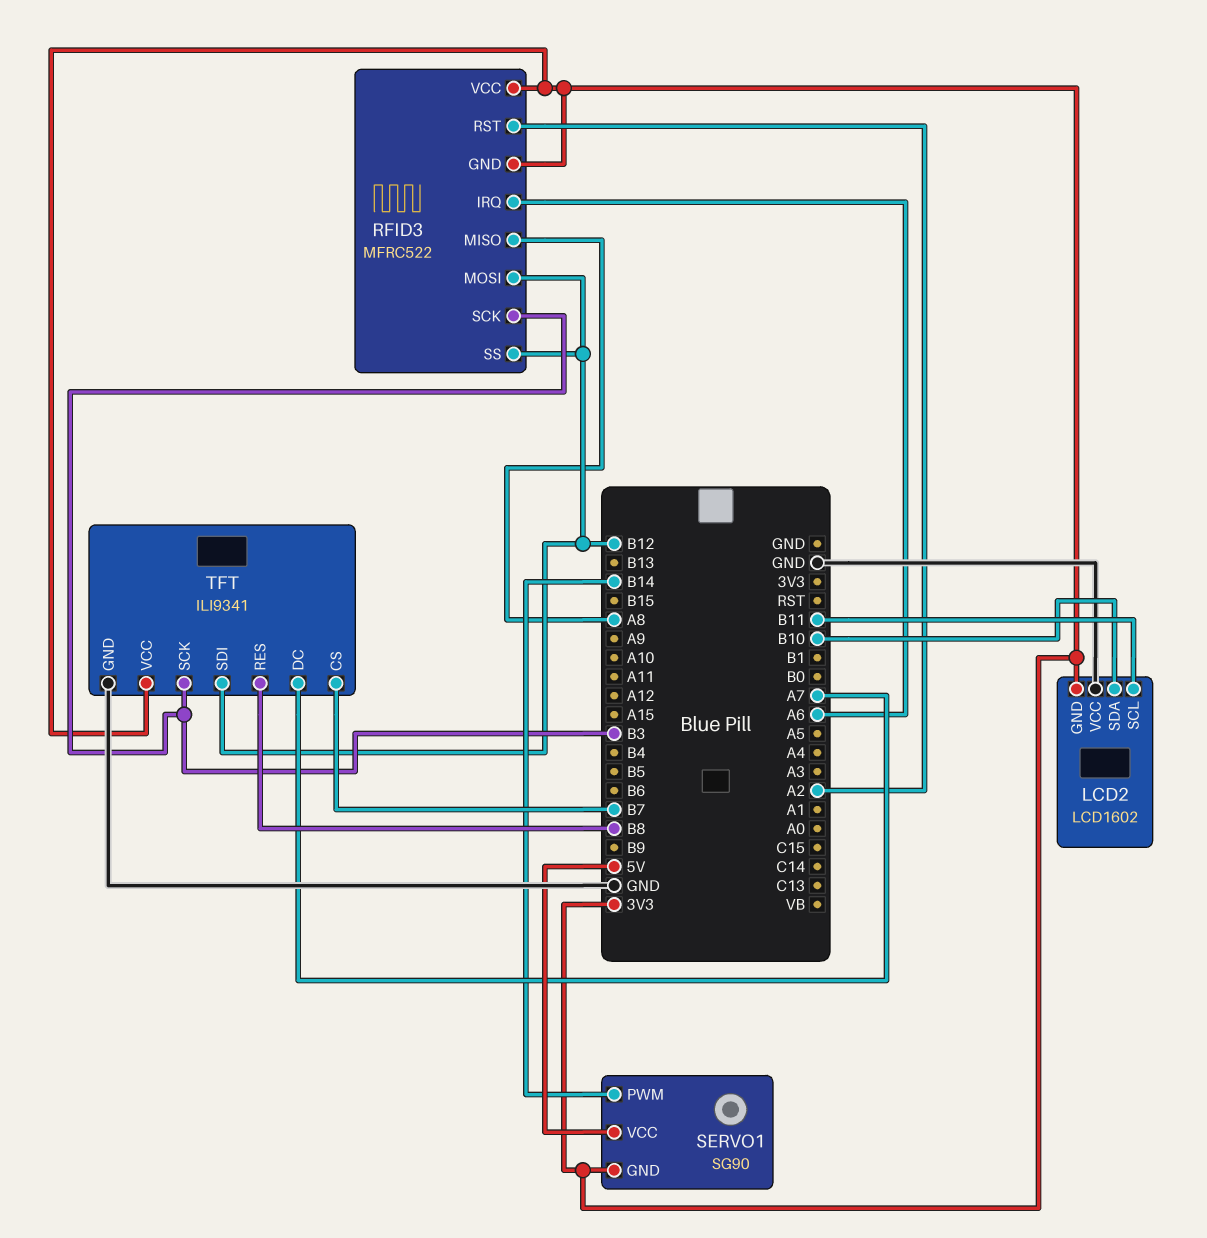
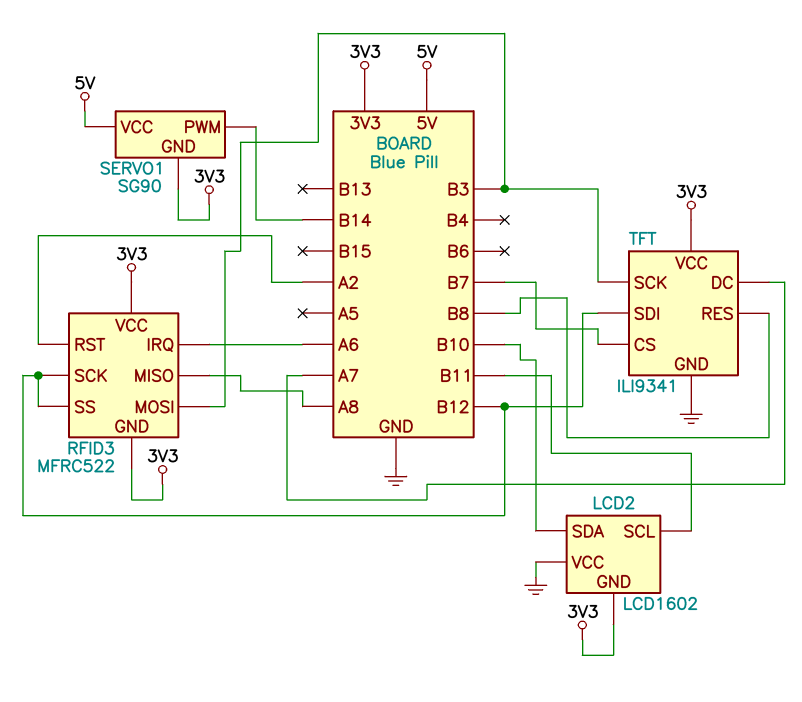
RFID3 pin MOSI: B12 -> B3
RFID3 pin SCK: B3 -> B12

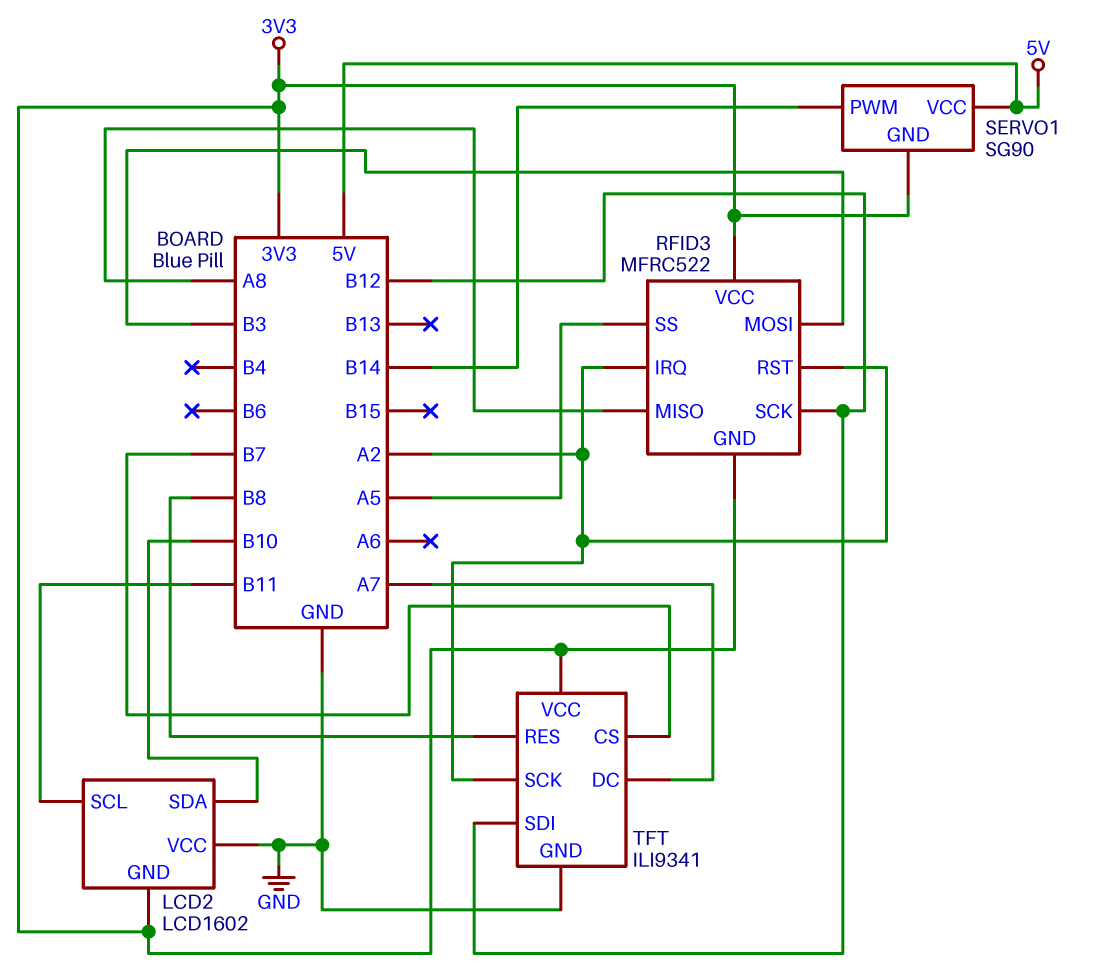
RFID3 pin IRQ: A6 -> A2
RFID3 pin SS: B12 -> A5
TFT pin SCK: B3 -> A2

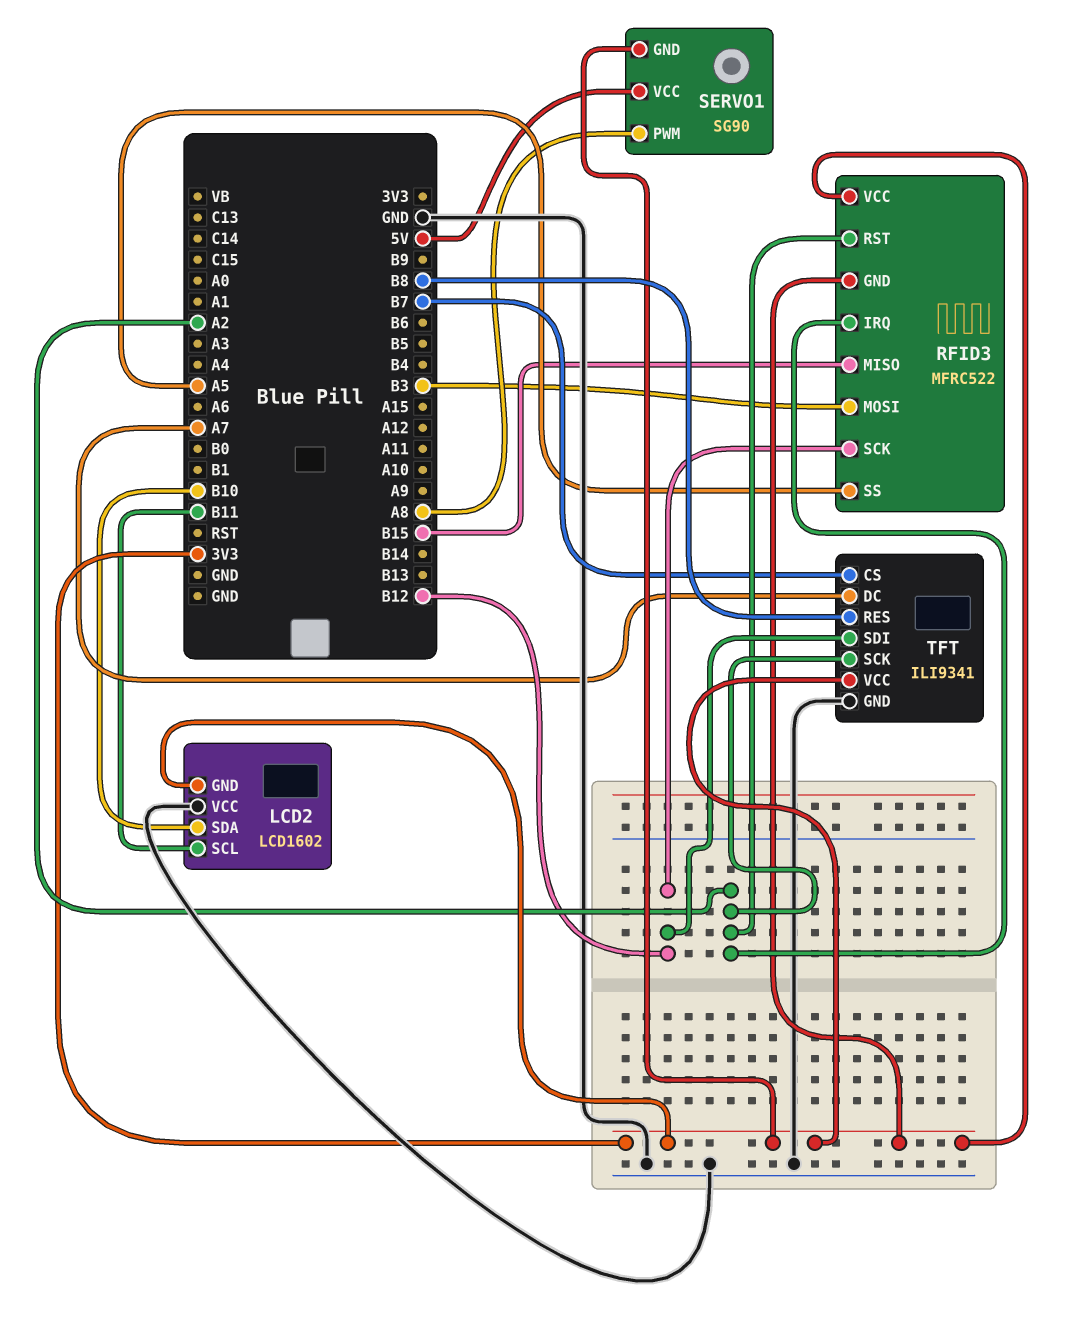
RFID3 pin MISO: A8 -> B15
SERVO1 pin PWM: B14 -> A8

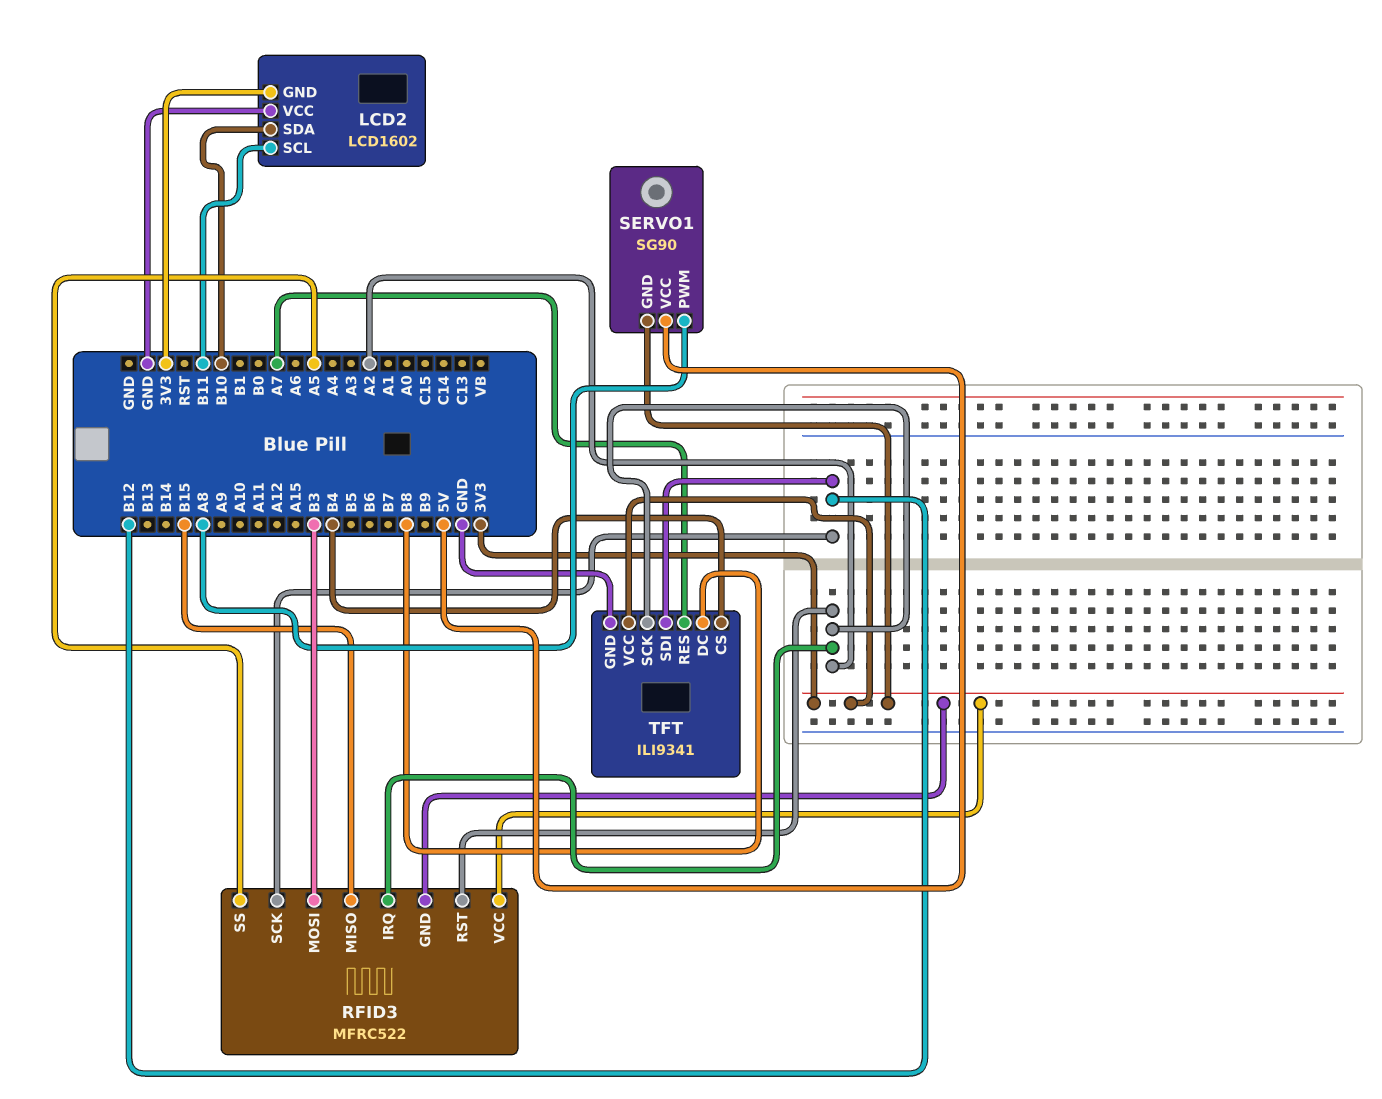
TFT pin CS: B7 -> B4
TFT pin DC: A7 -> B8
TFT pin RES: B8 -> A7

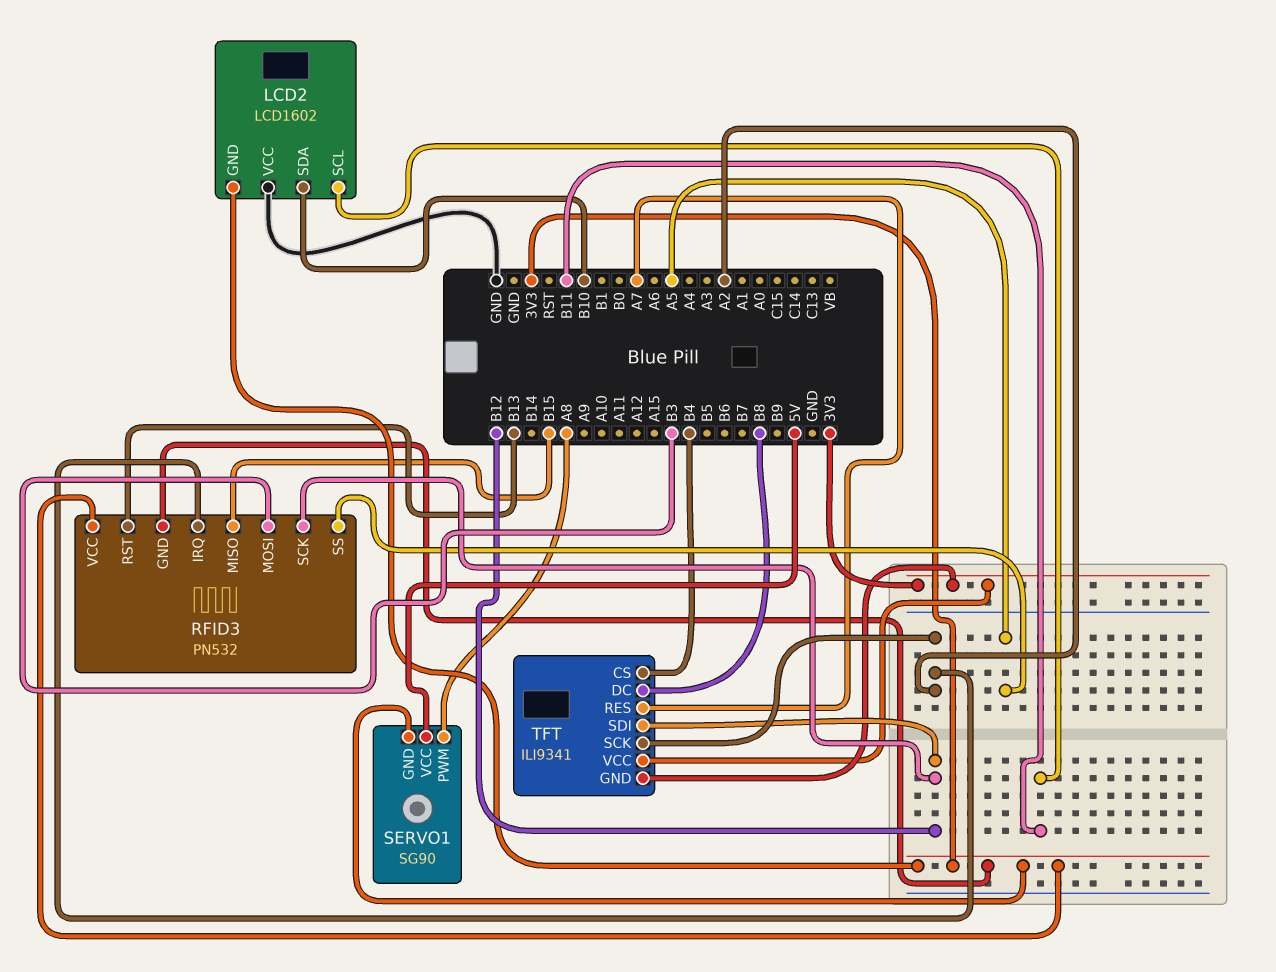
RFID3: MFRC522 -> PN532
RFID3 pin RST: A2 -> B13
TFT pin GND: GND -> 3V3

